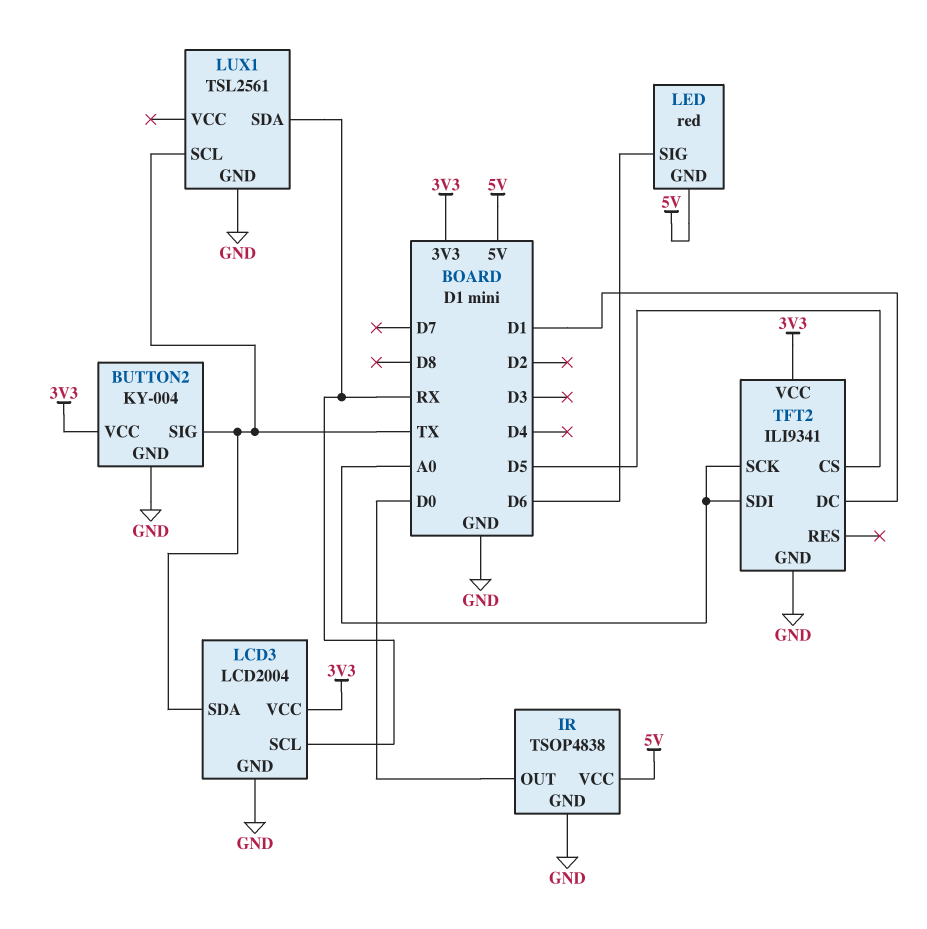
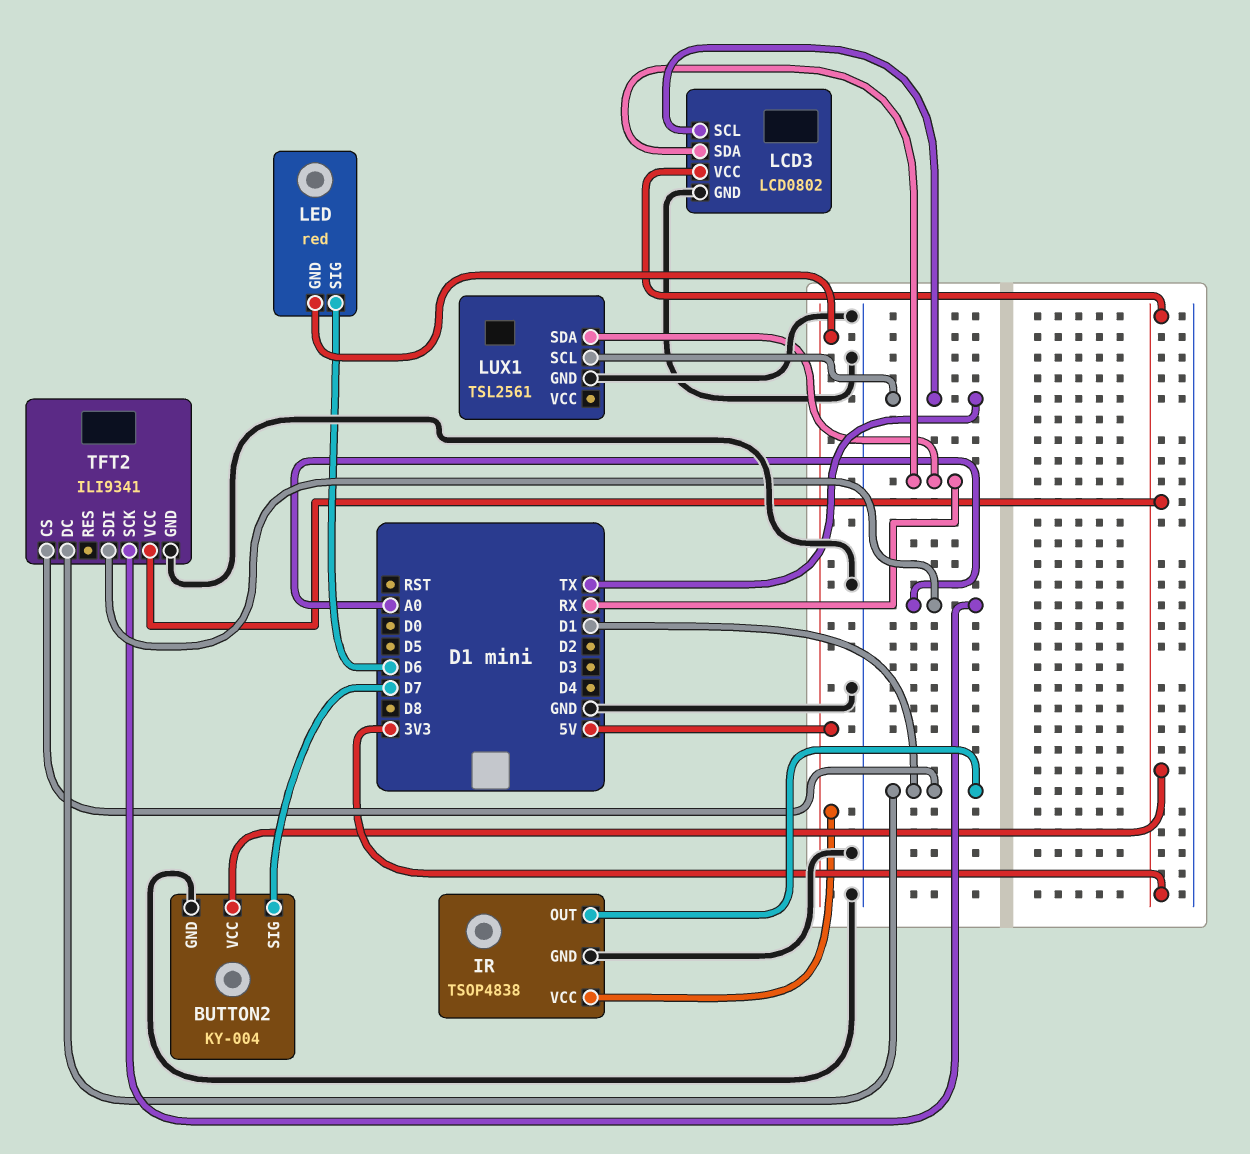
BUTTON2 pin SIG: TX -> D7
IR pin OUT: D0 -> D1
LCD3: LCD2004 -> LCD0802
LCD3 pin SCL: RX -> TX
LCD3 pin SDA: TX -> RX
TFT2 pin CS: D5 -> D1

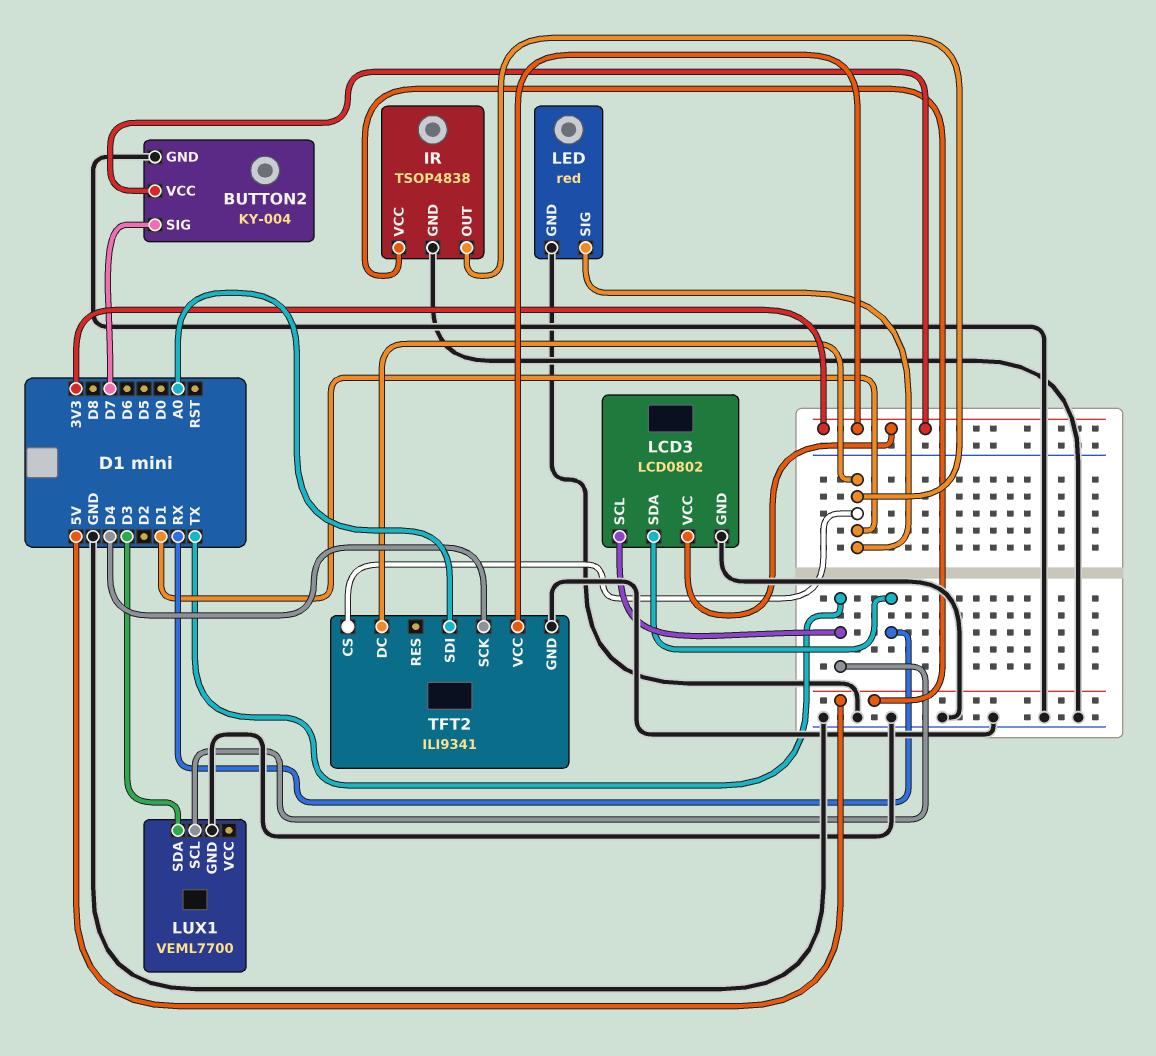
LED pin GND: 5V -> GND
LED pin SIG: D6 -> D1
LUX1: TSL2561 -> VEML7700
LUX1 pin SDA: RX -> D3
TFT2 pin SCK: A0 -> D4

